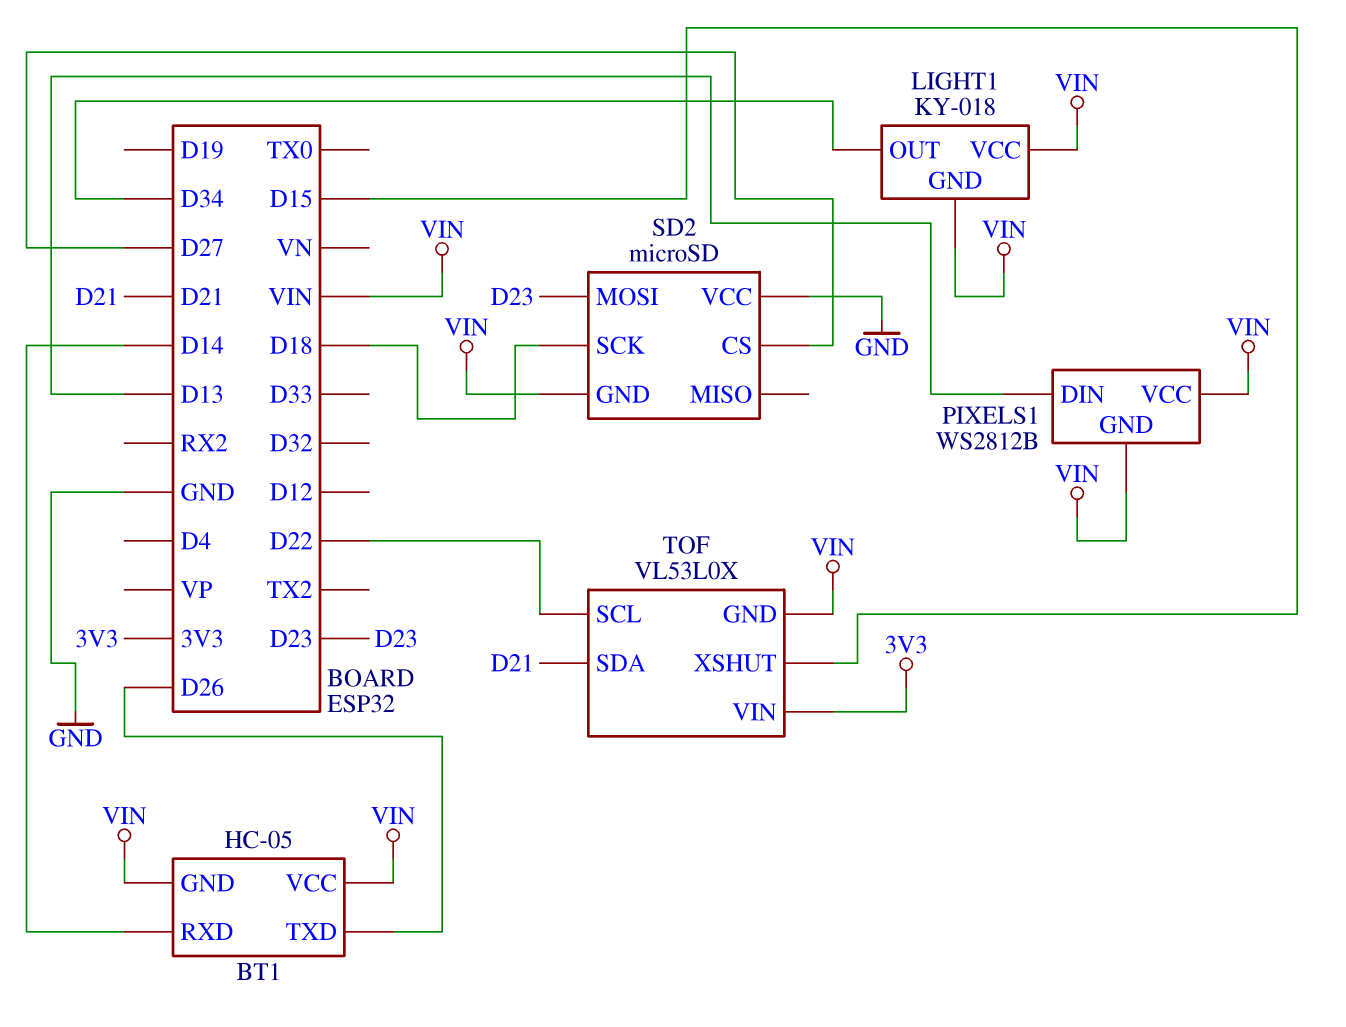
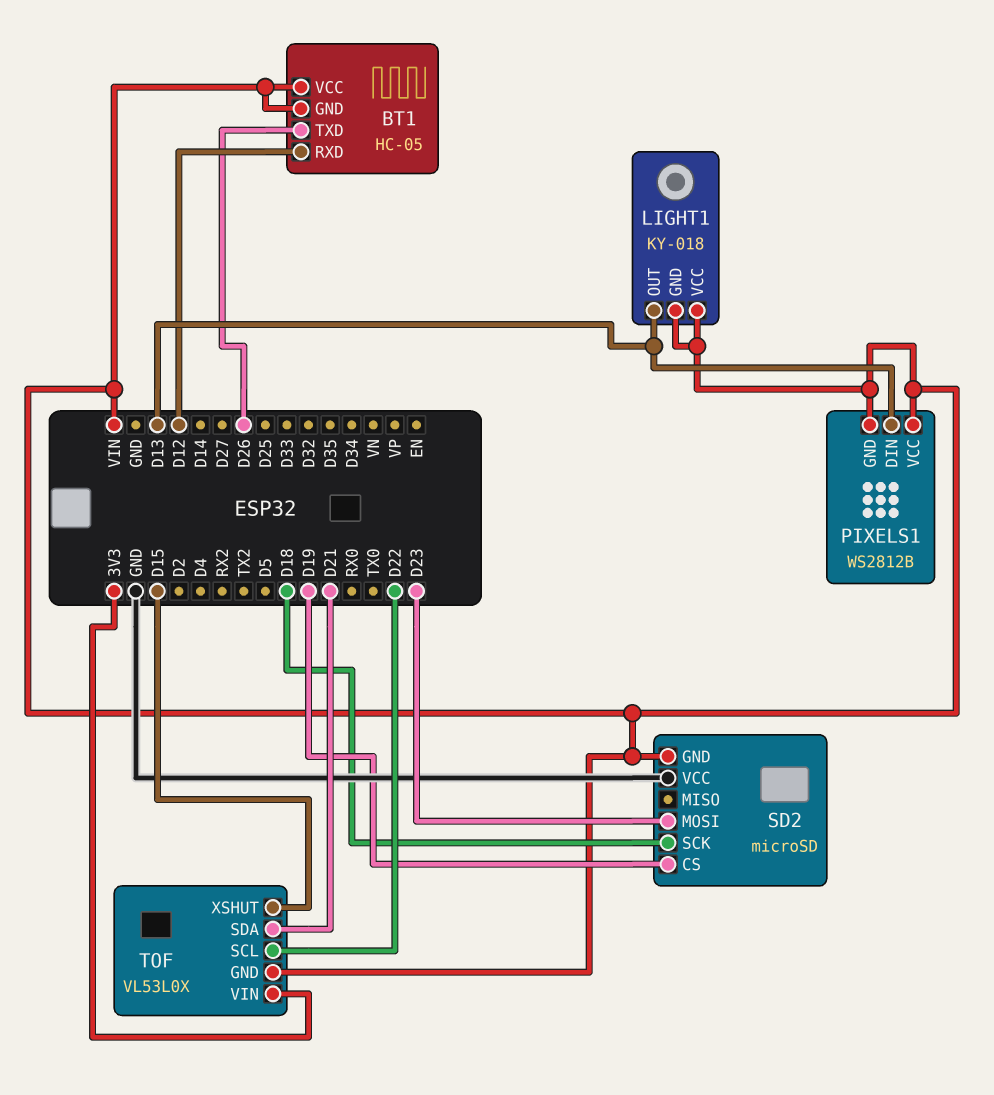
BT1 pin RXD: D14 -> D12
LIGHT1 pin OUT: D34 -> D13
SD2 pin CS: D27 -> D19

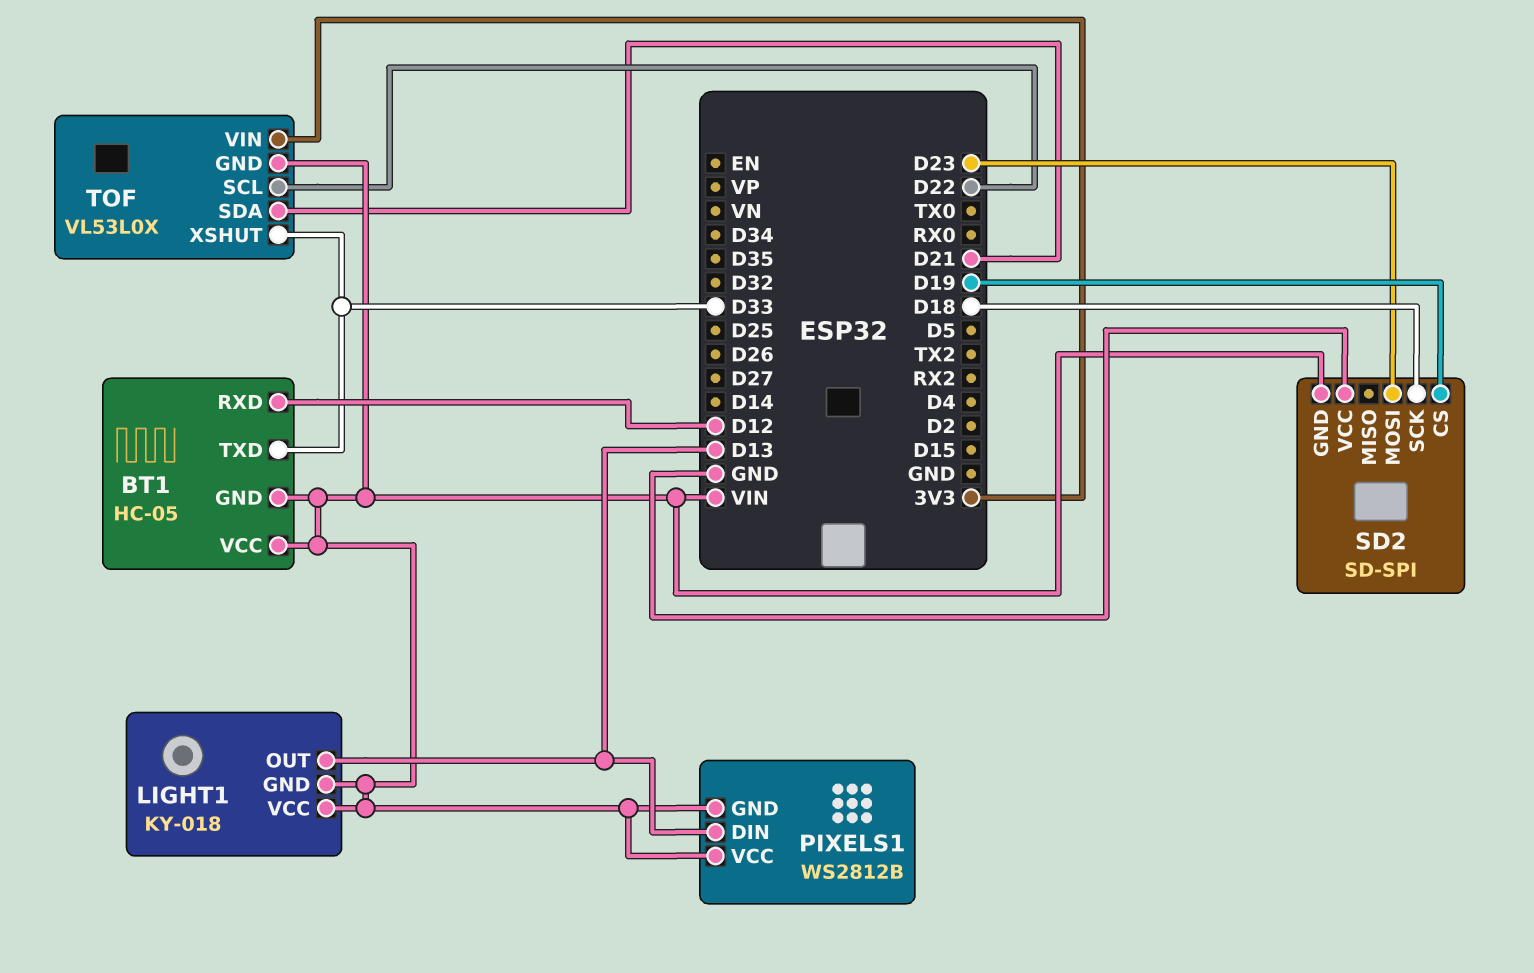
BT1 pin TXD: D26 -> D33
SD2: microSD -> SD-SPI
TOF pin XSHUT: D15 -> D33

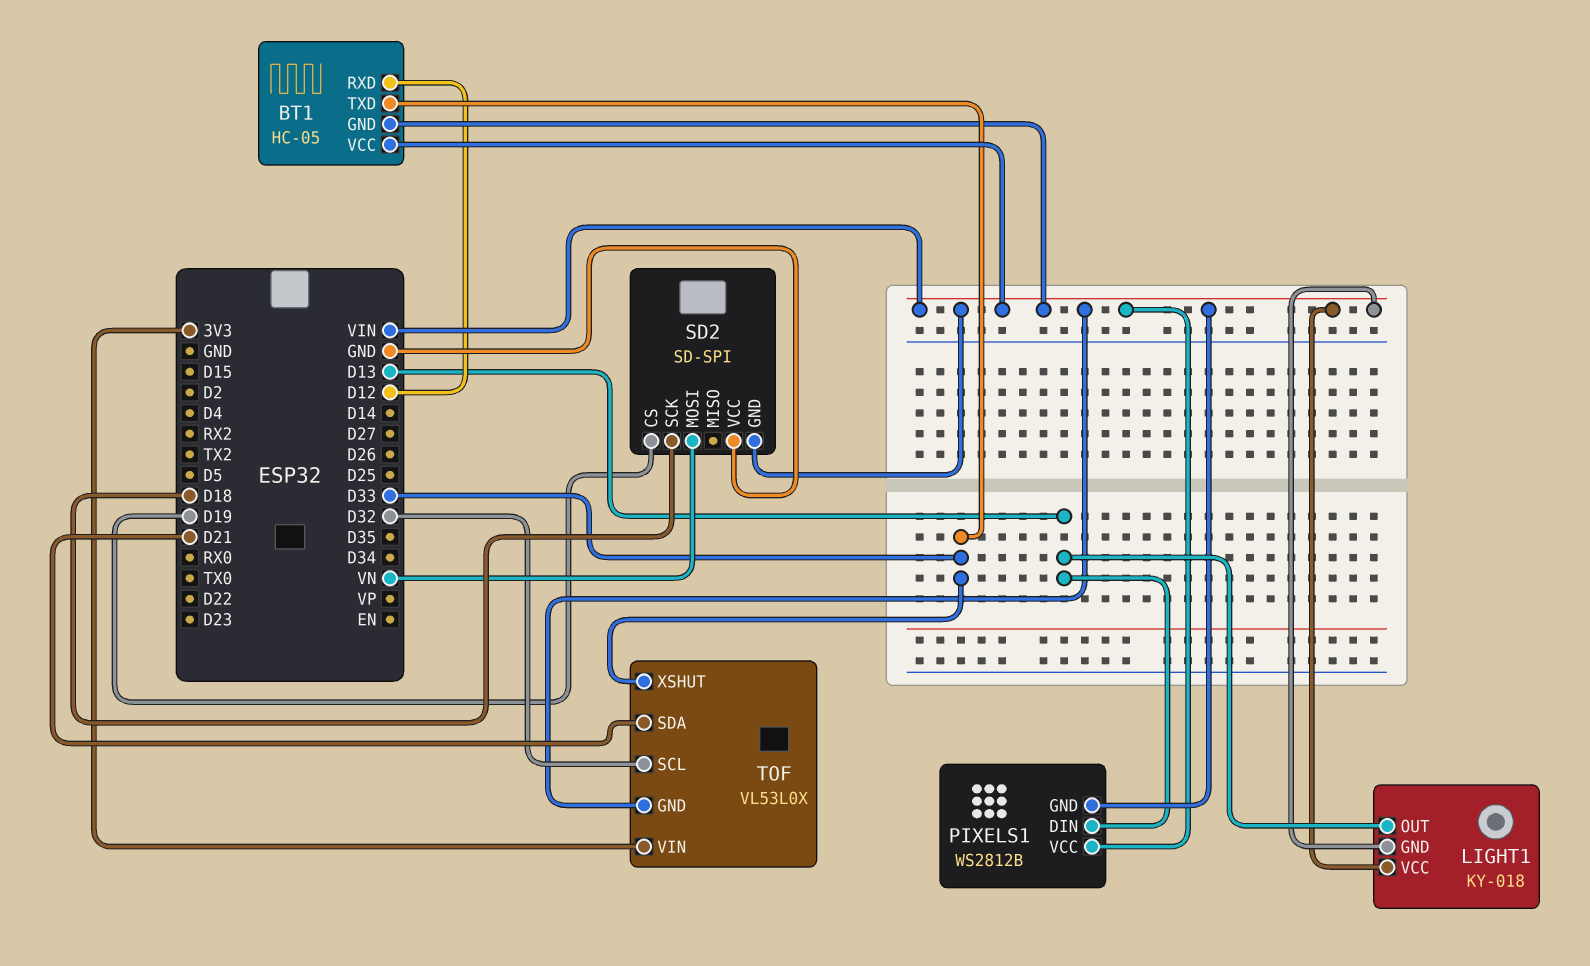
SD2 pin MOSI: D23 -> VN
TOF pin SCL: D22 -> D32

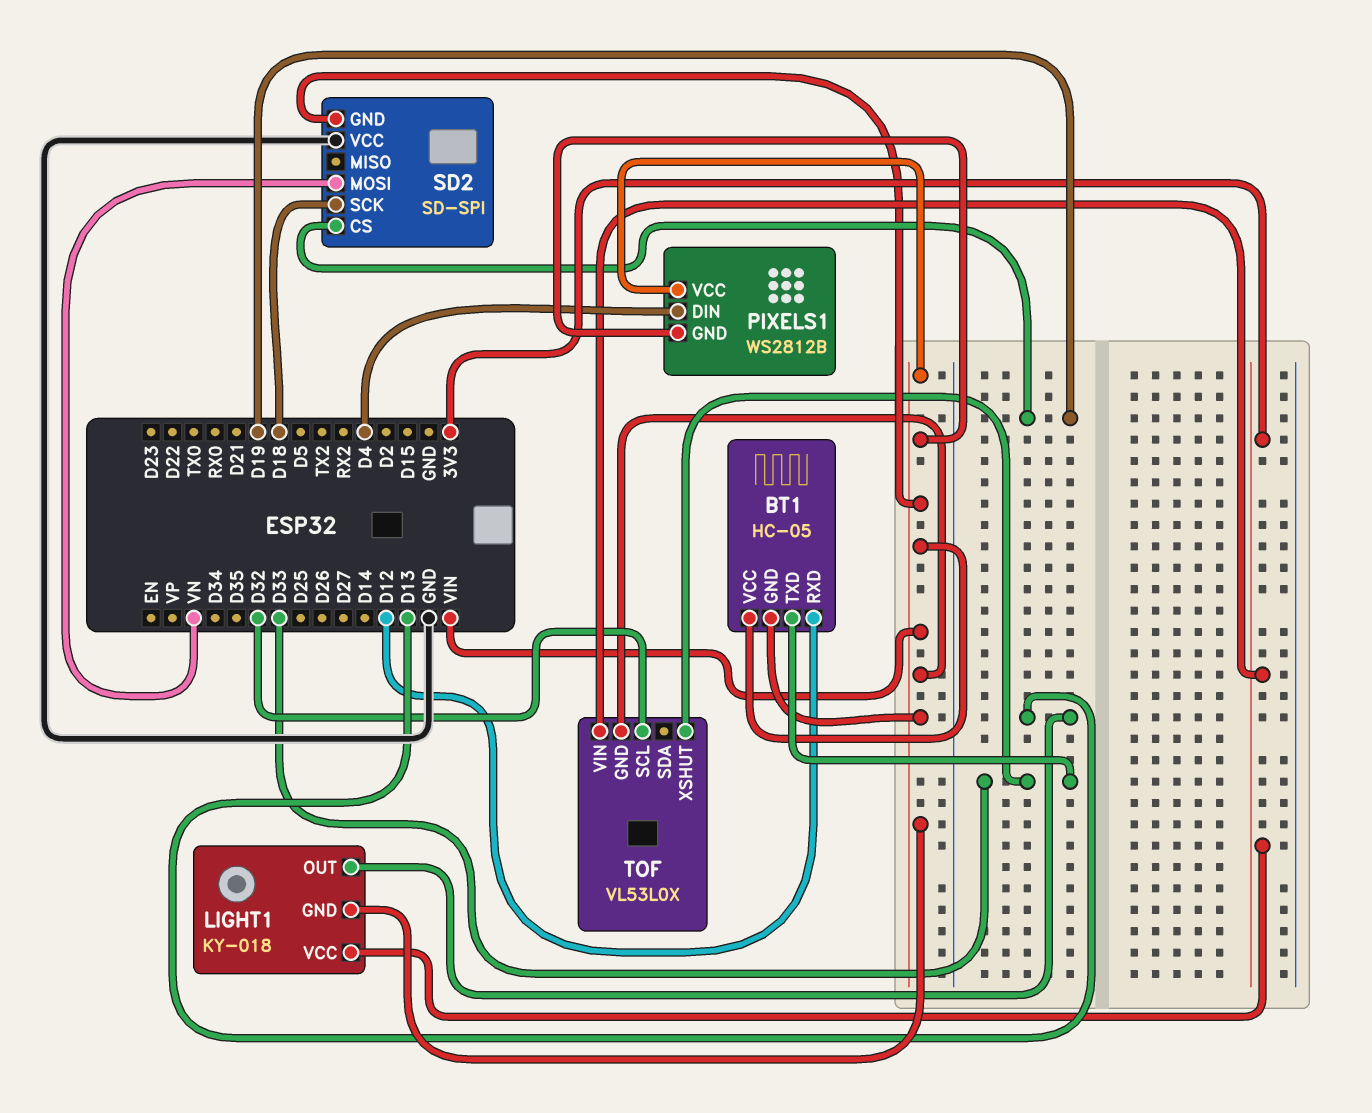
LIGHT1 pin VCC: VIN -> 3V3
PIXELS1 pin DIN: D13 -> D4
TOF pin SDA: D21 -> none

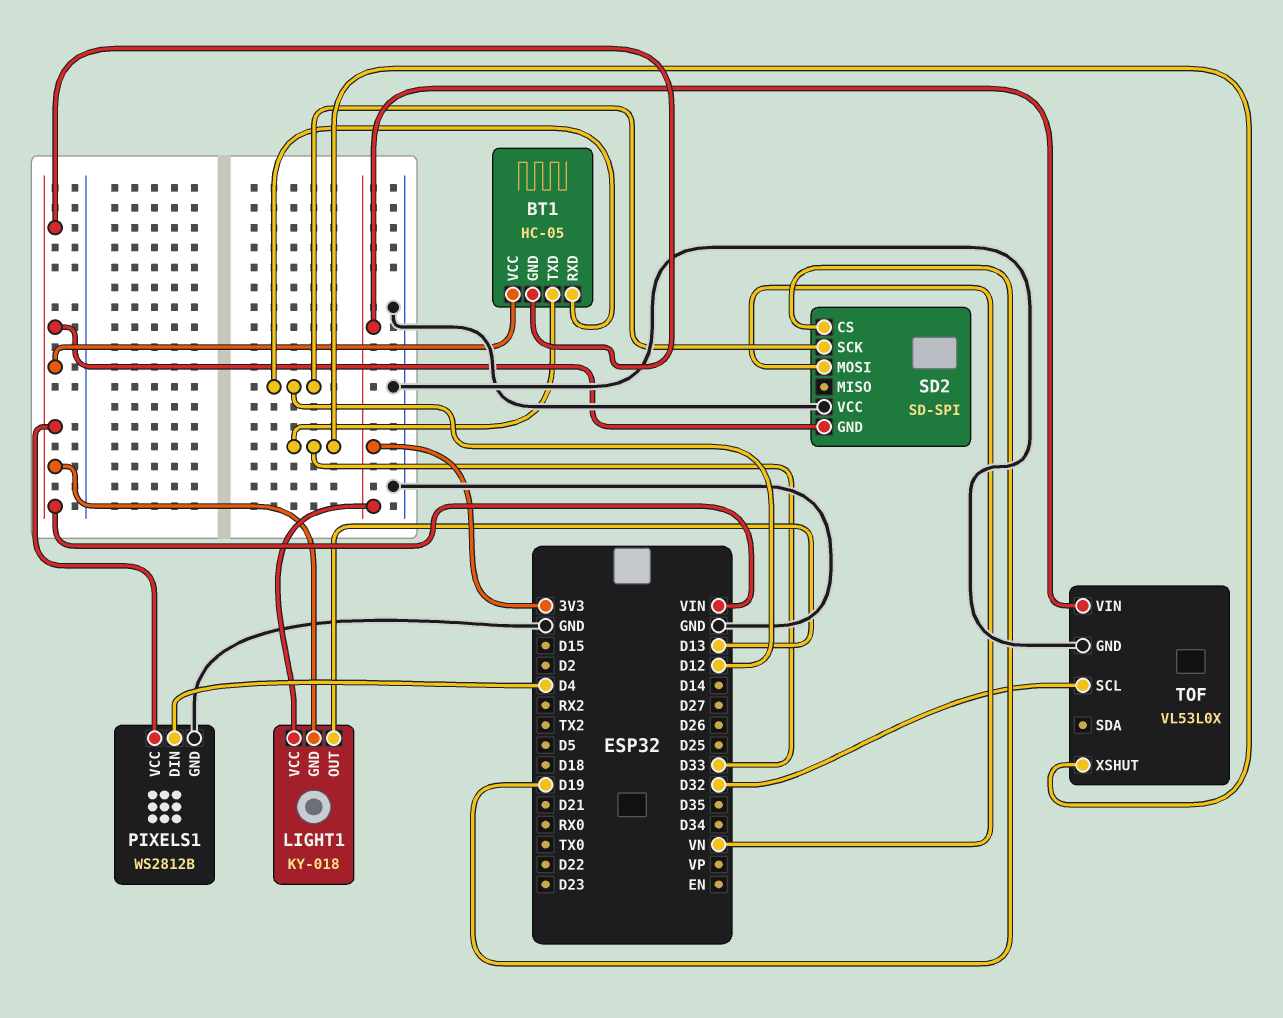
PIXELS1 pin GND: VIN -> GND
SD2 pin SCK: D18 -> D12
TOF pin GND: VIN -> GND

